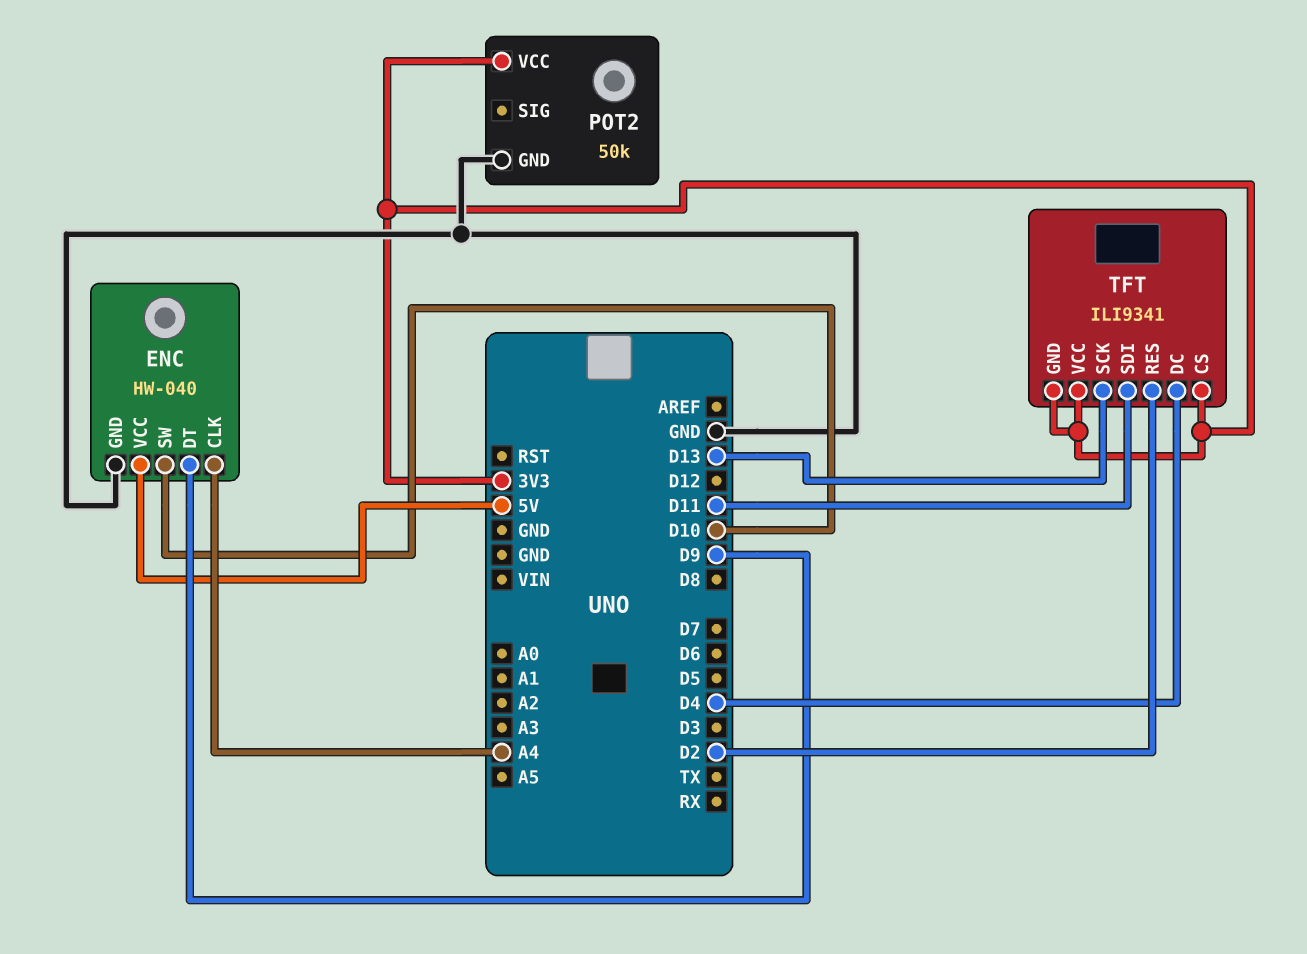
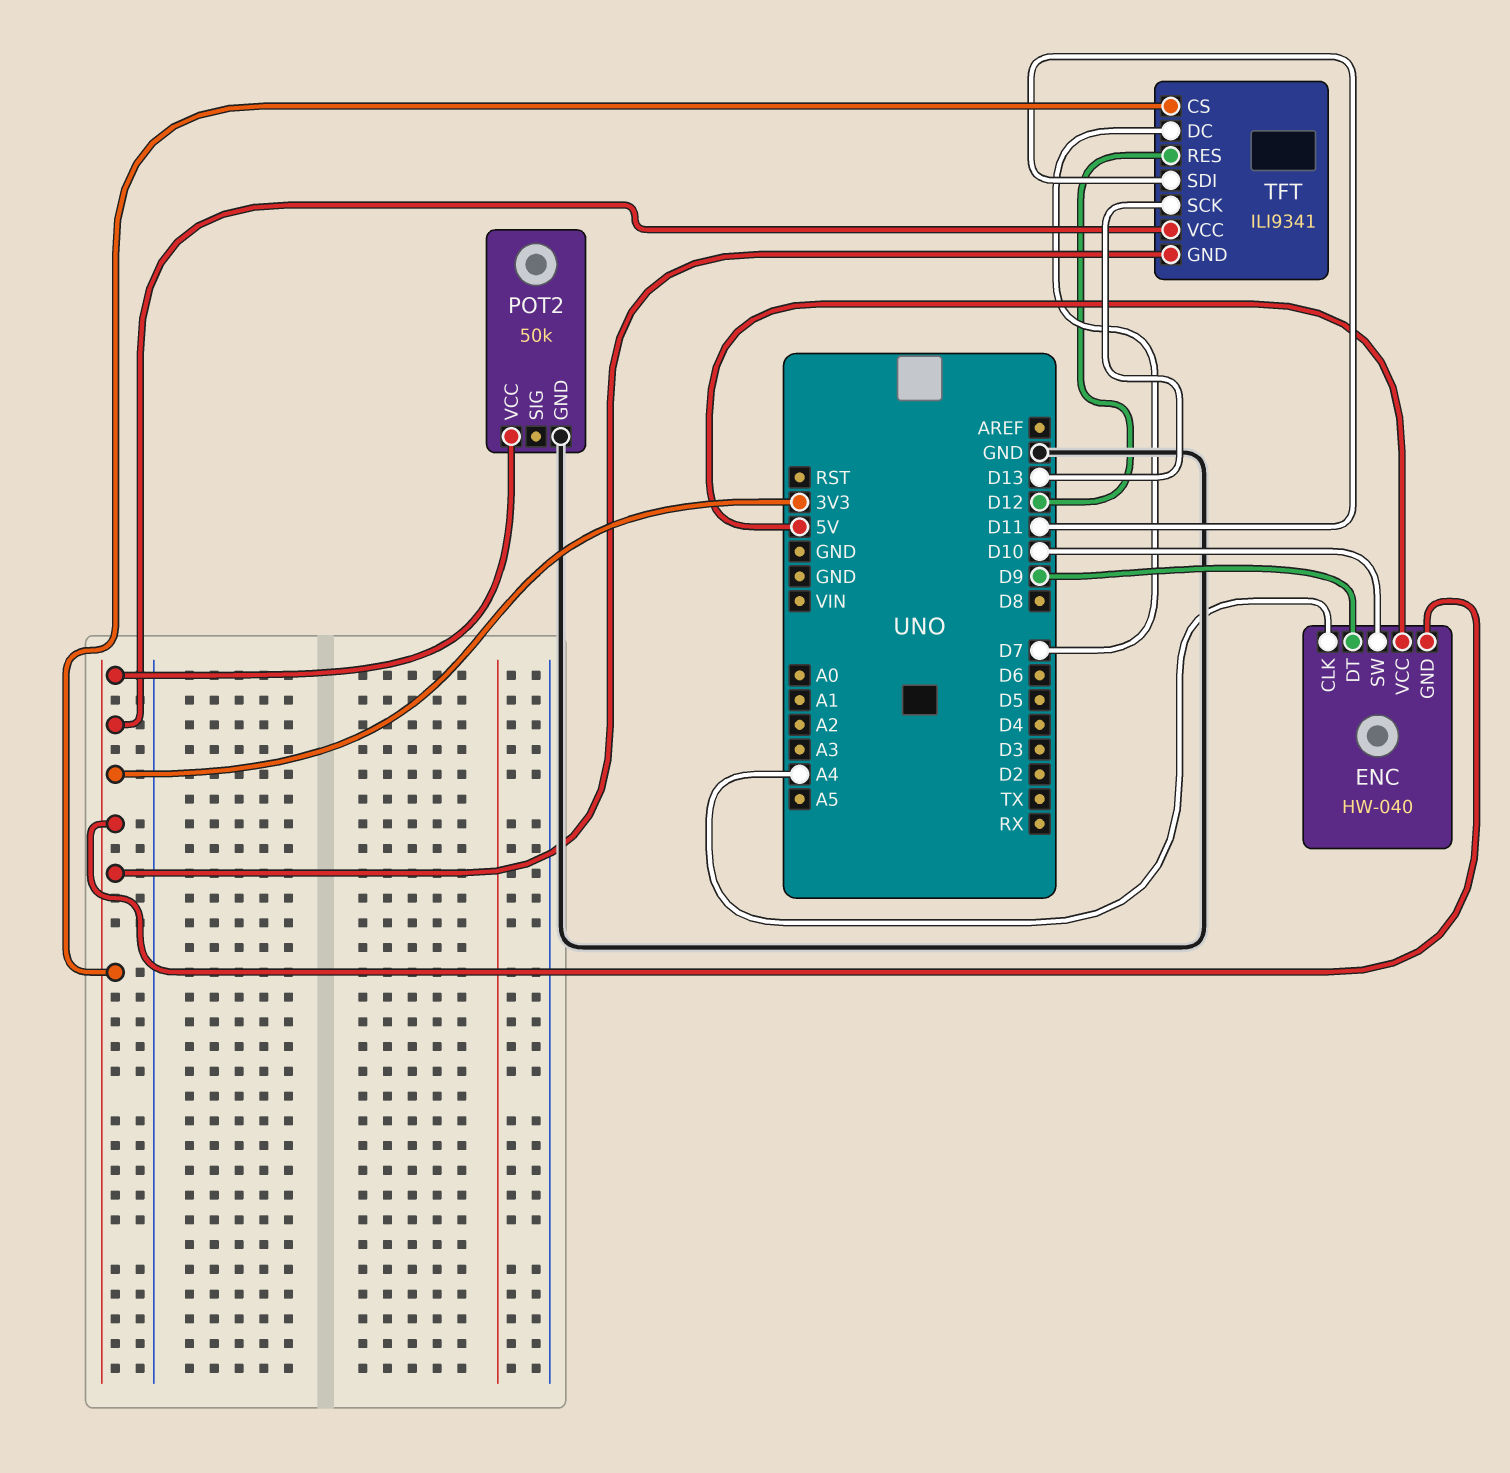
ENC pin GND: GND -> 3V3
TFT pin DC: D4 -> D7
TFT pin RES: D2 -> D12

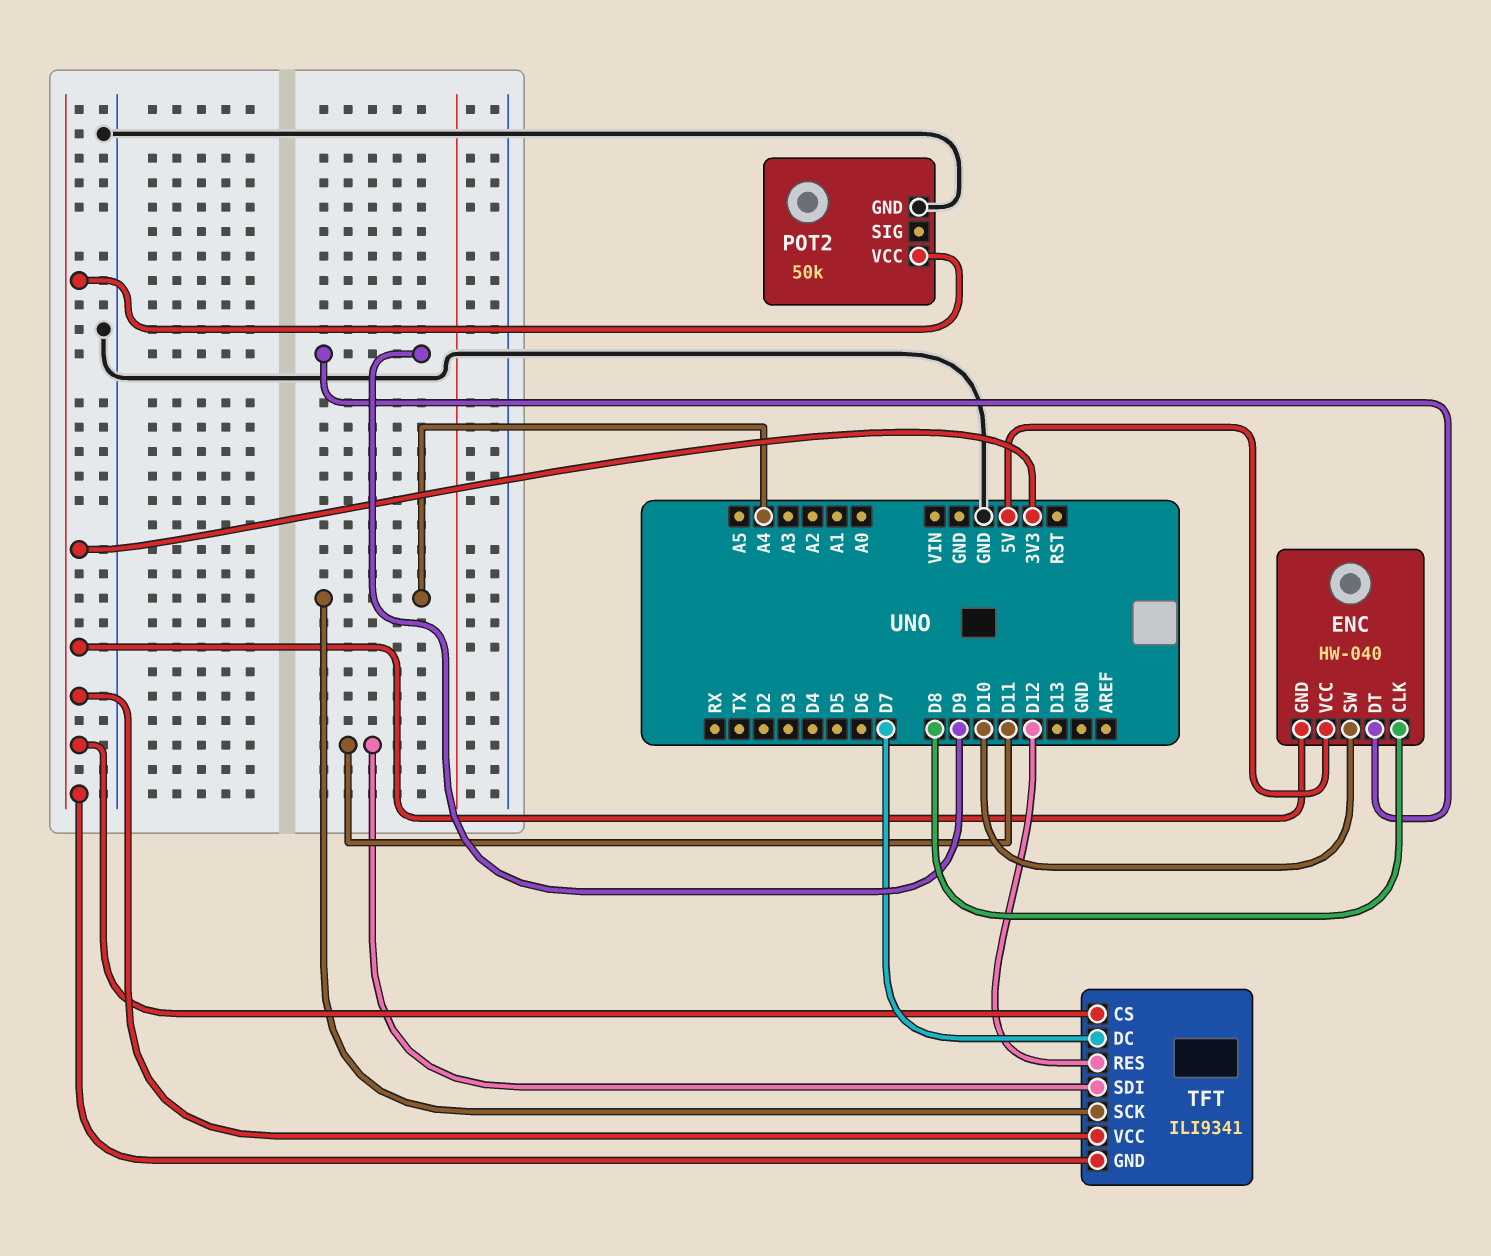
ENC pin CLK: A4 -> D8
TFT pin SCK: D13 -> A4

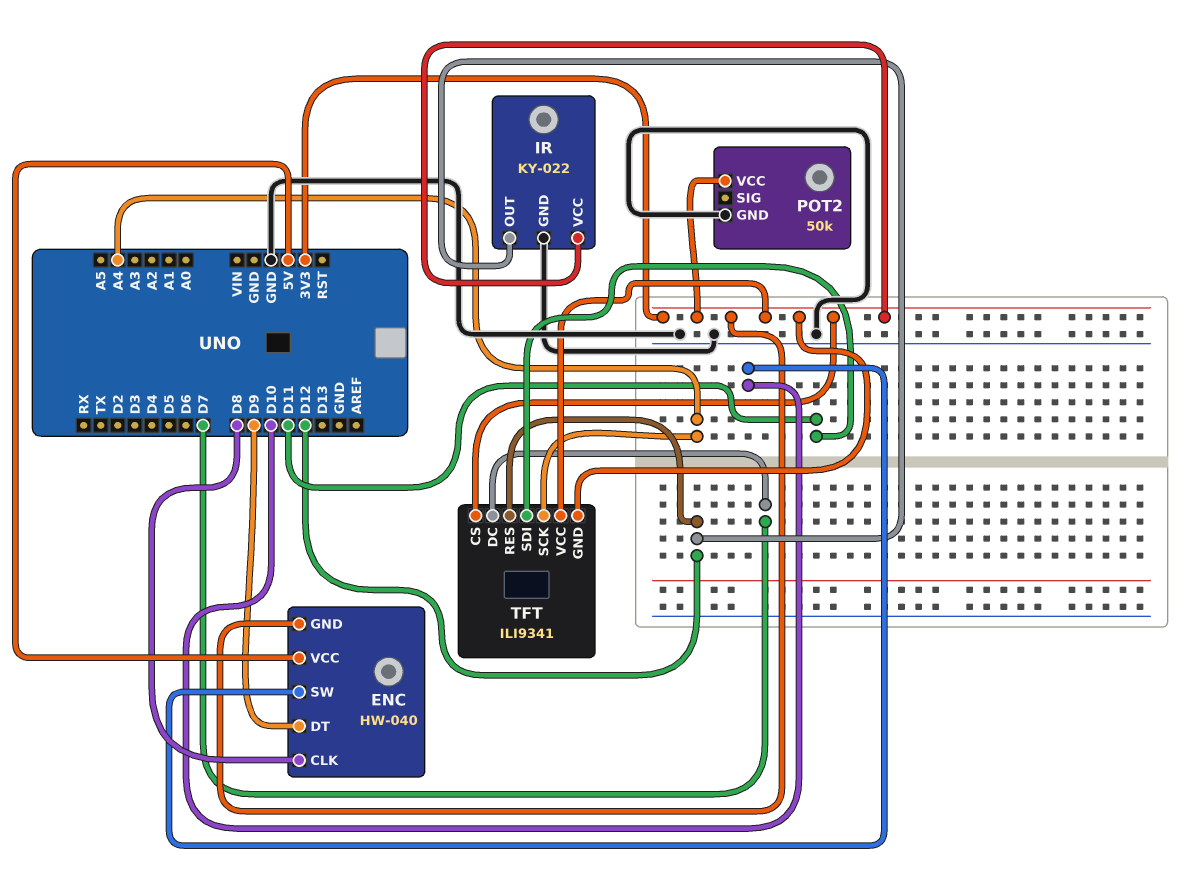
IR: none -> KY-022
IR pin GND: none -> GND
IR pin OUT: none -> D12
IR pin VCC: none -> 3V3

